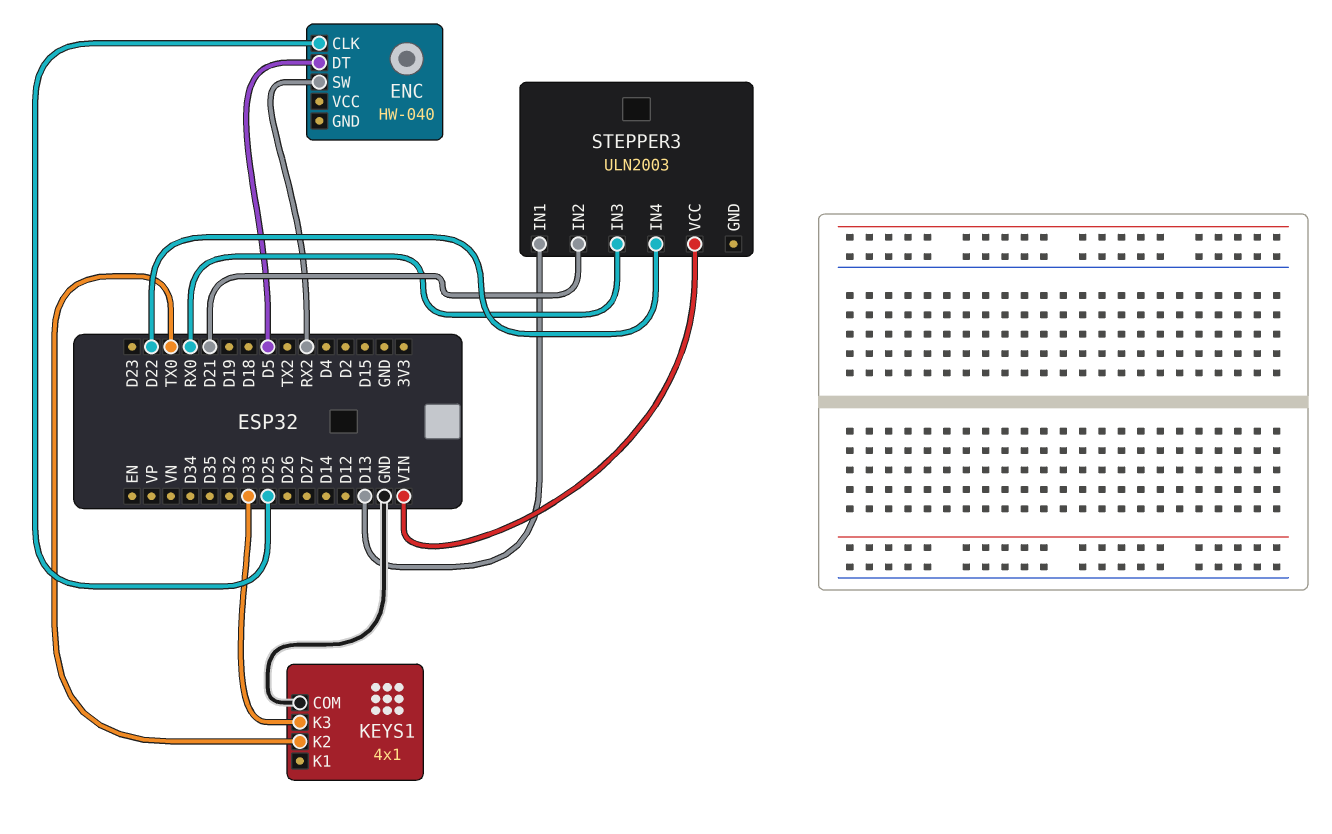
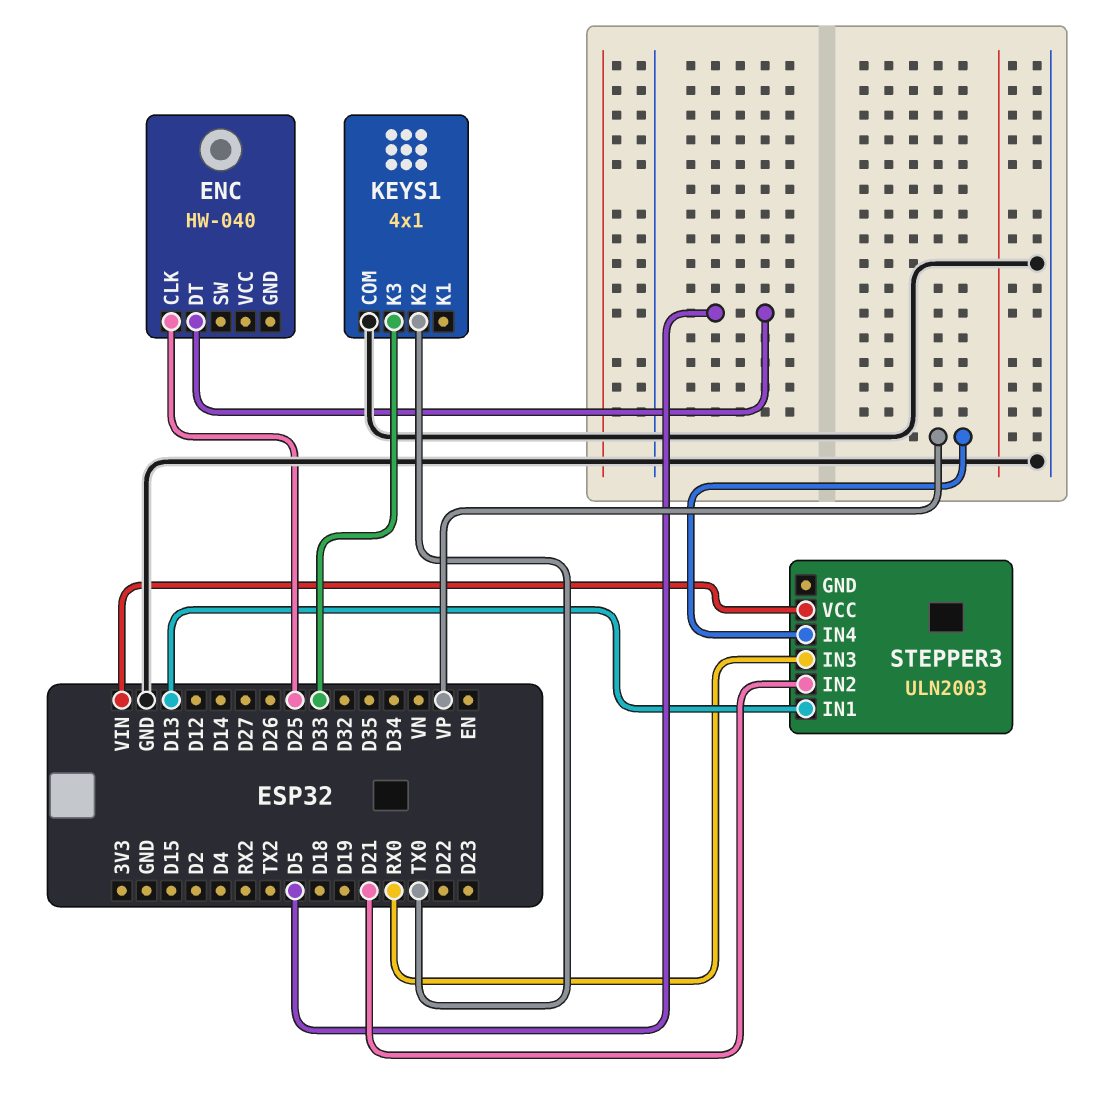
ENC pin SW: RX2 -> none
STEPPER3 pin IN4: D22 -> VP

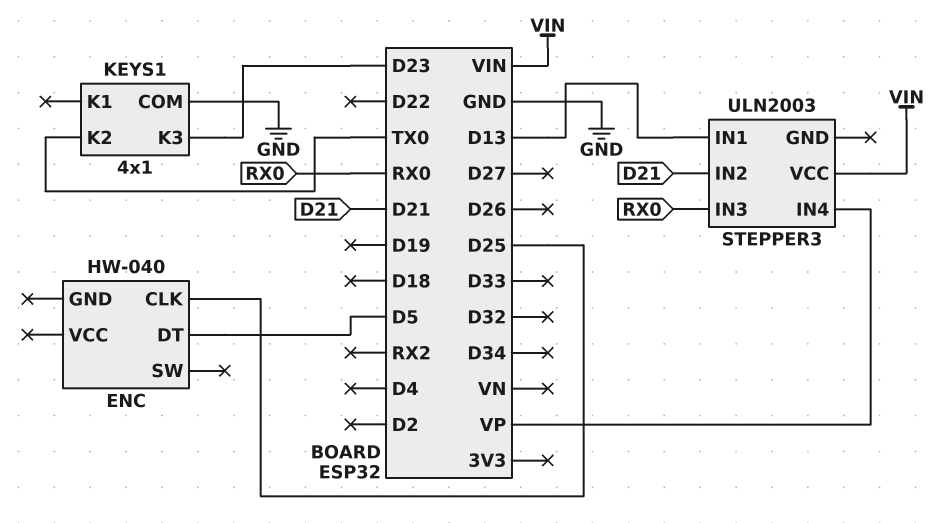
KEYS1 pin K3: D33 -> D23

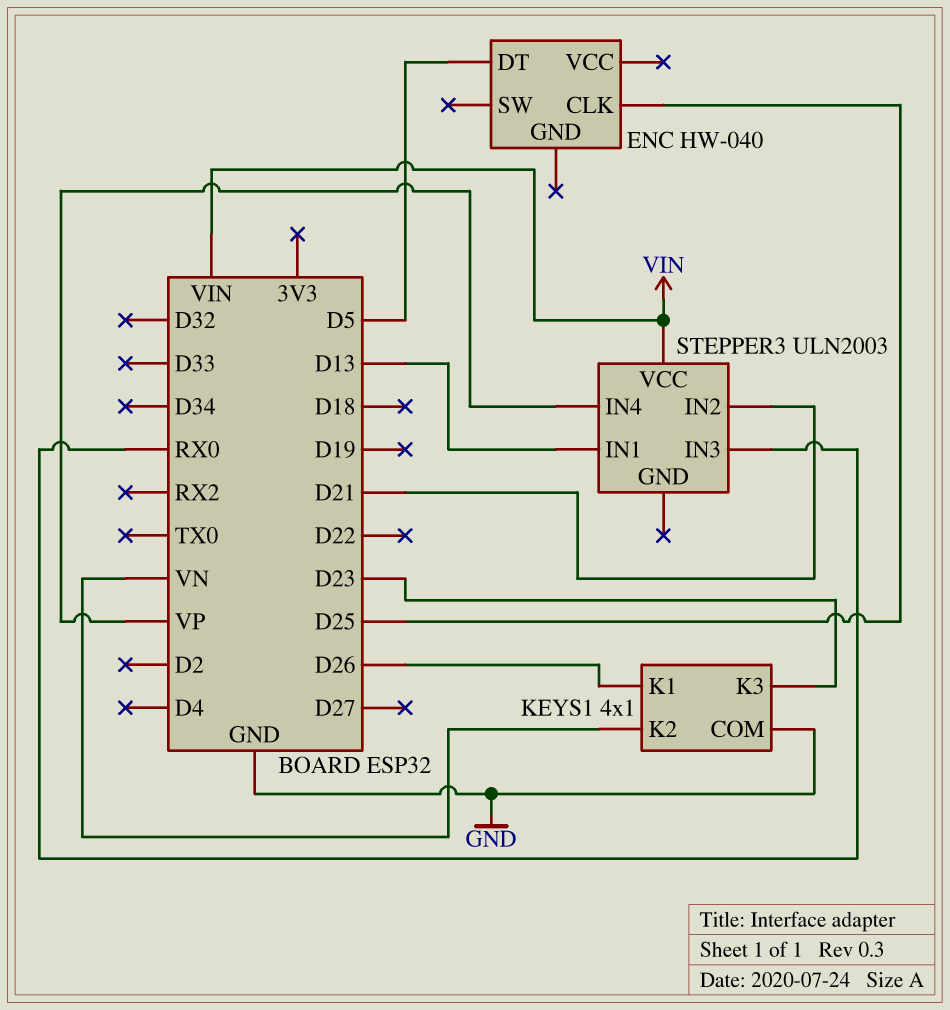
KEYS1 pin K1: none -> D26
KEYS1 pin K2: TX0 -> VN

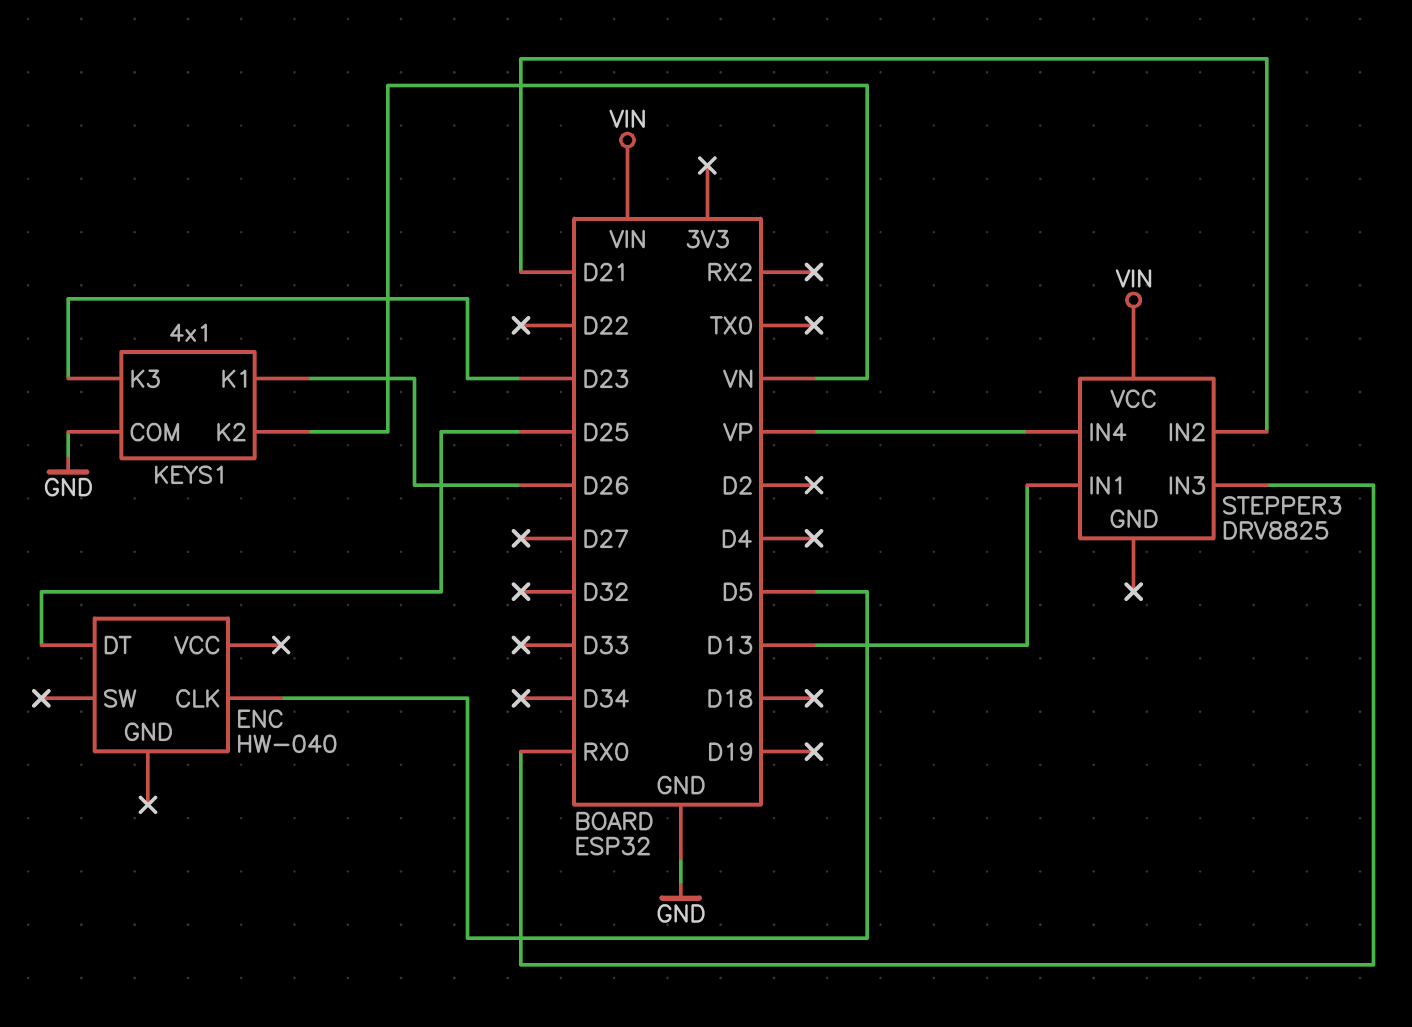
ENC pin CLK: D25 -> D5
ENC pin DT: D5 -> D25
STEPPER3: ULN2003 -> DRV8825

